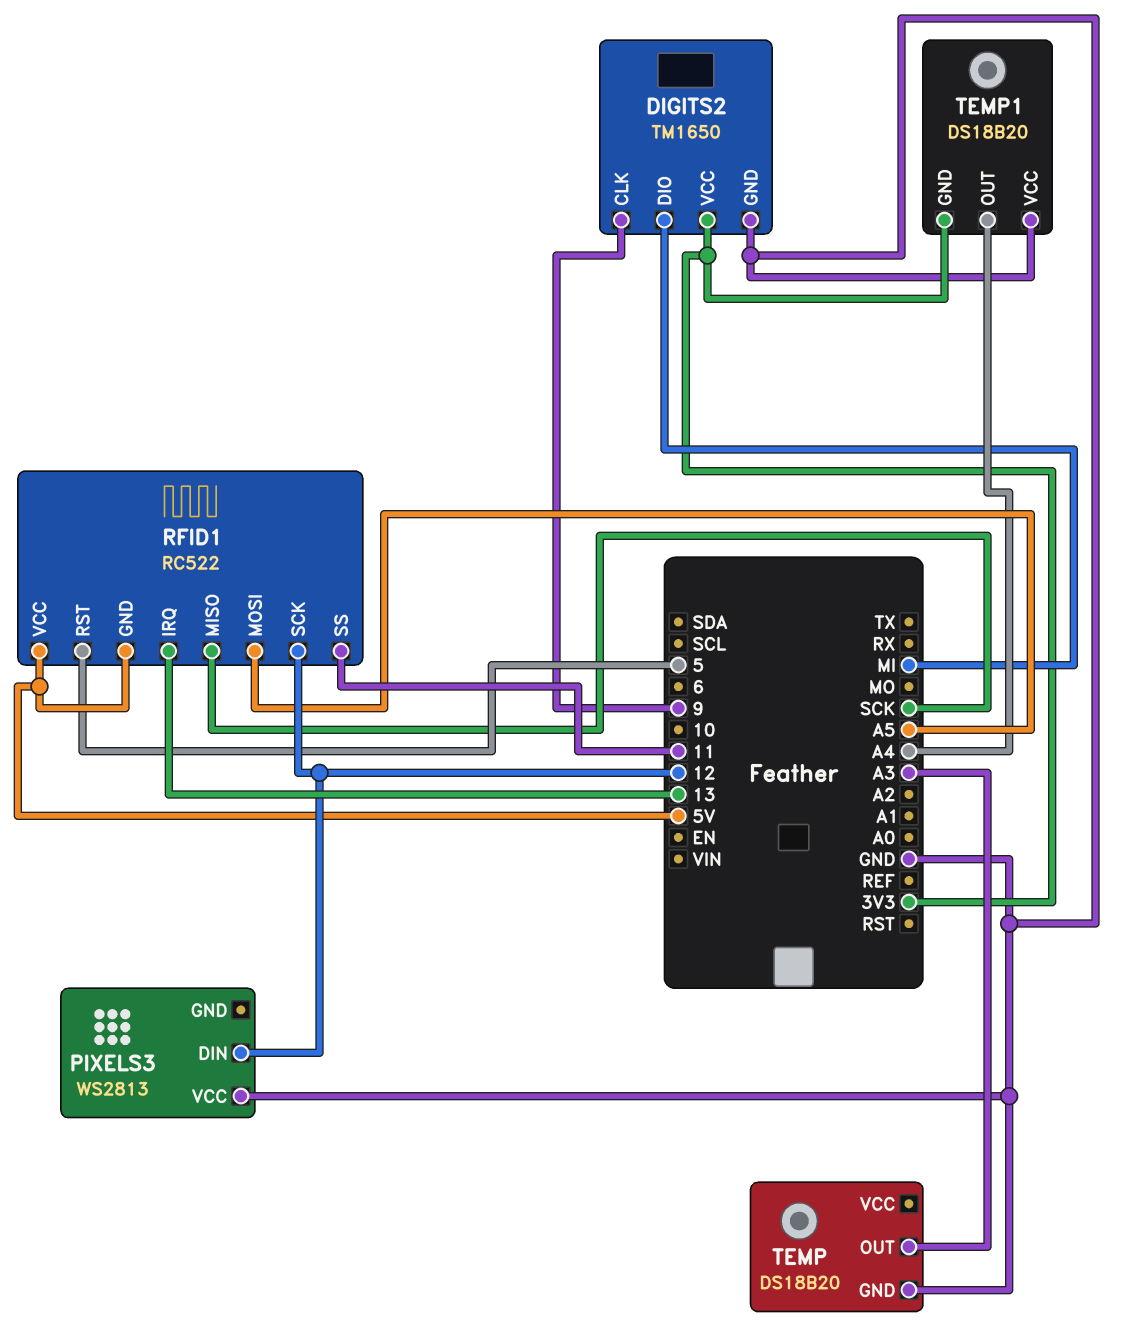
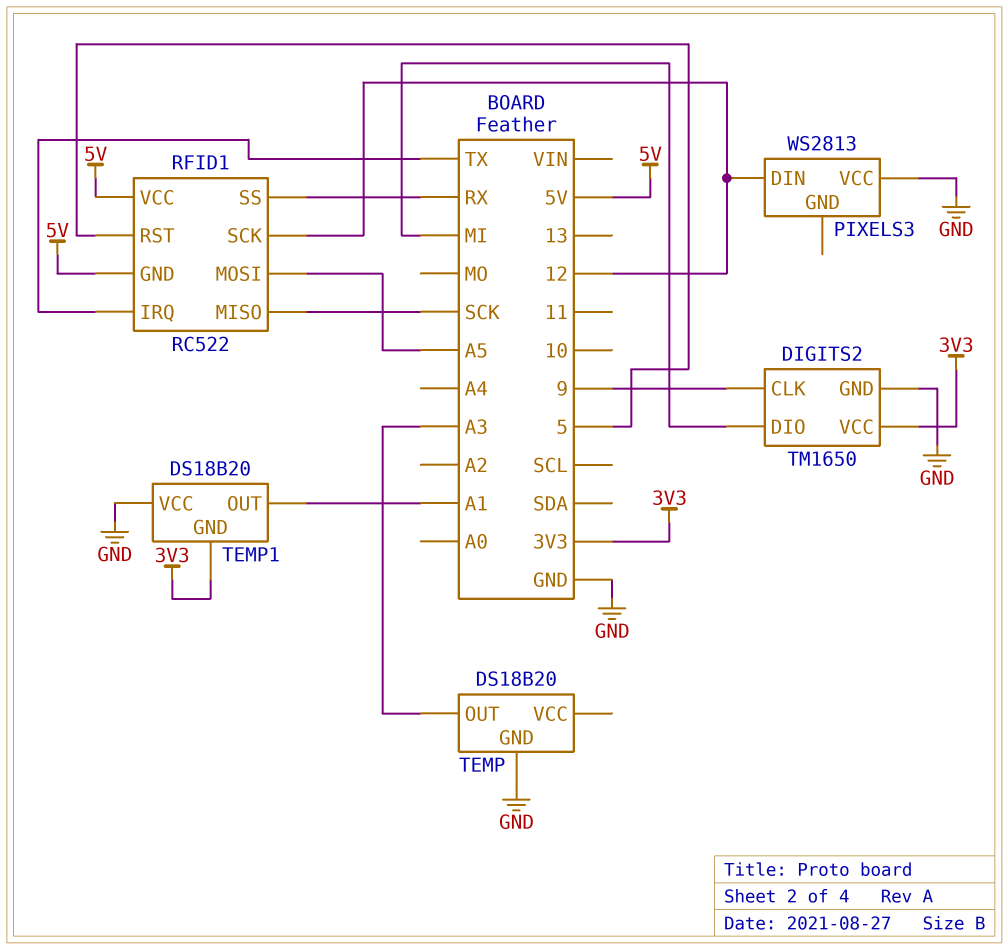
RFID1 pin IRQ: 13 -> TX
RFID1 pin SS: 11 -> RX
TEMP1 pin OUT: A4 -> A1

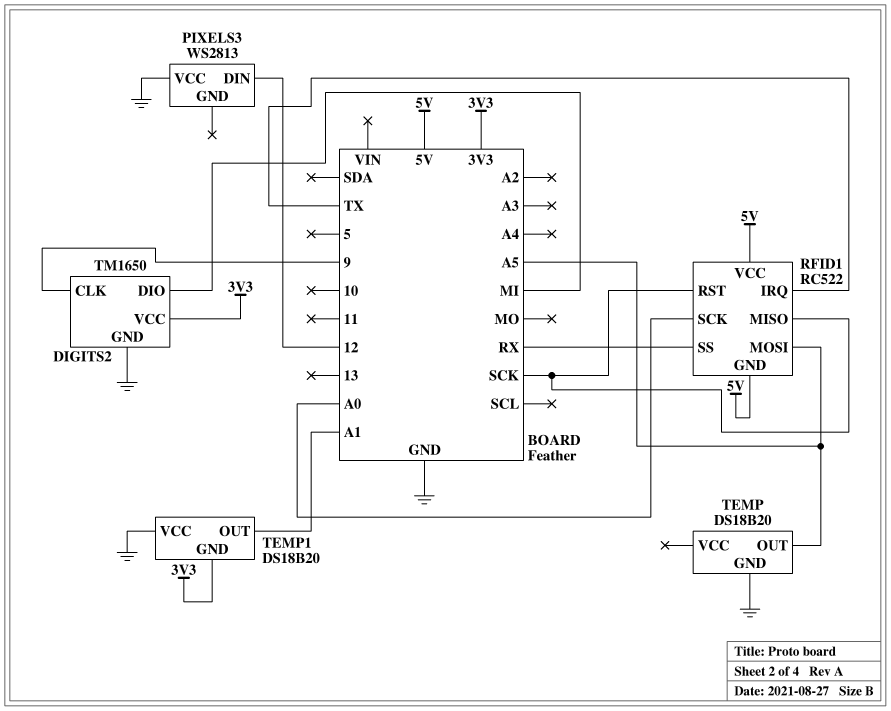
RFID1 pin RST: 5 -> SCK
RFID1 pin SCK: 12 -> A0
TEMP pin OUT: A3 -> A5

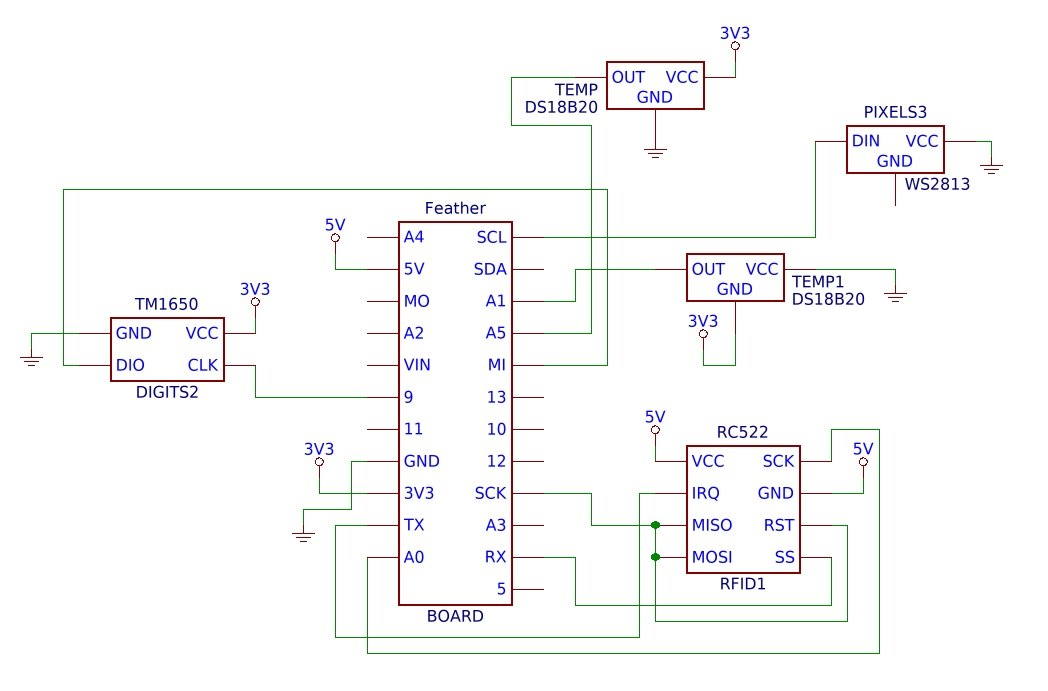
PIXELS3 pin DIN: 12 -> SCL
RFID1 pin MOSI: A5 -> SCK
TEMP pin VCC: none -> 3V3

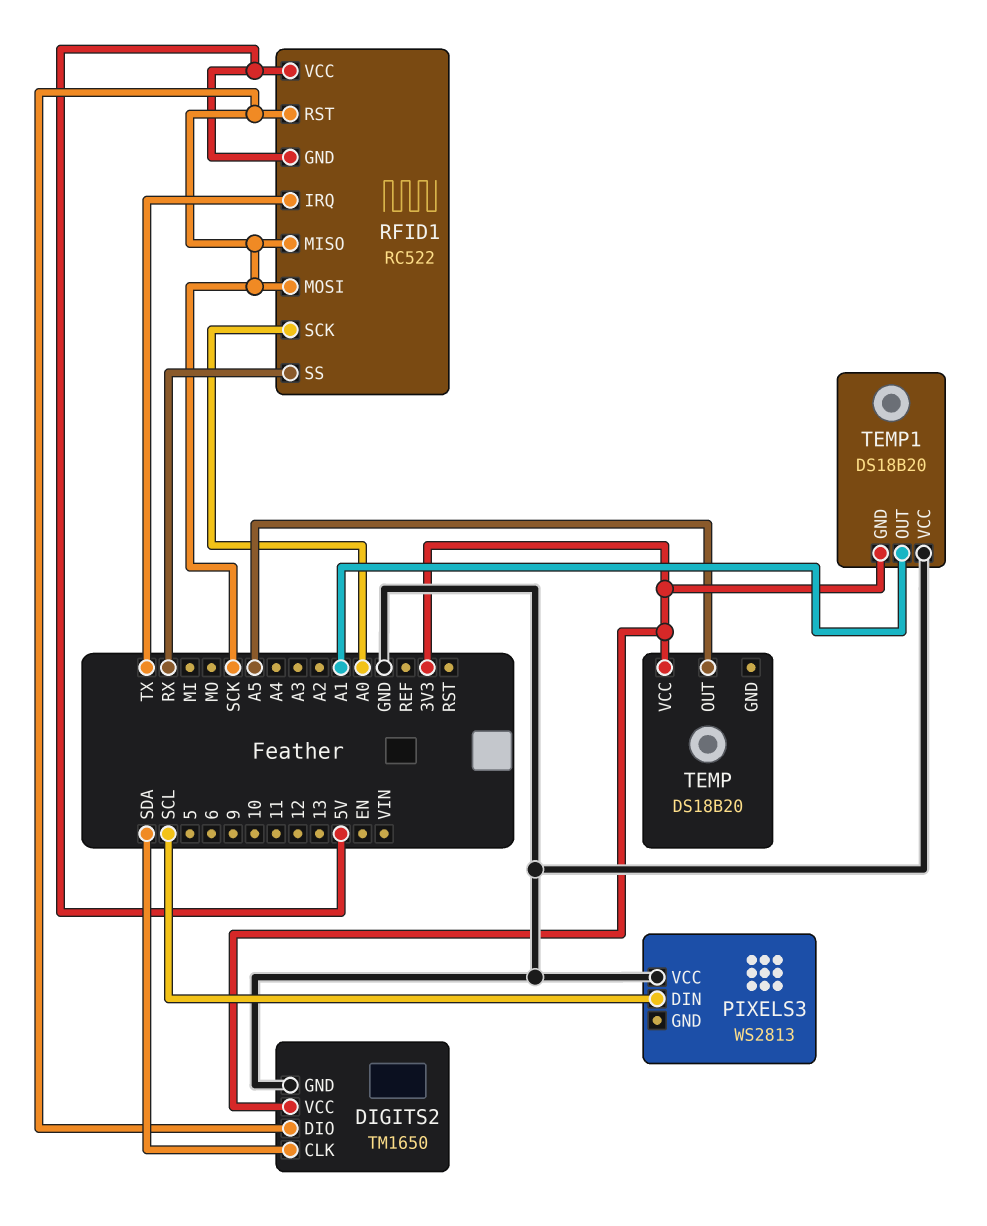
DIGITS2 pin CLK: 9 -> SDA
DIGITS2 pin DIO: MI -> SCK
TEMP pin GND: GND -> none

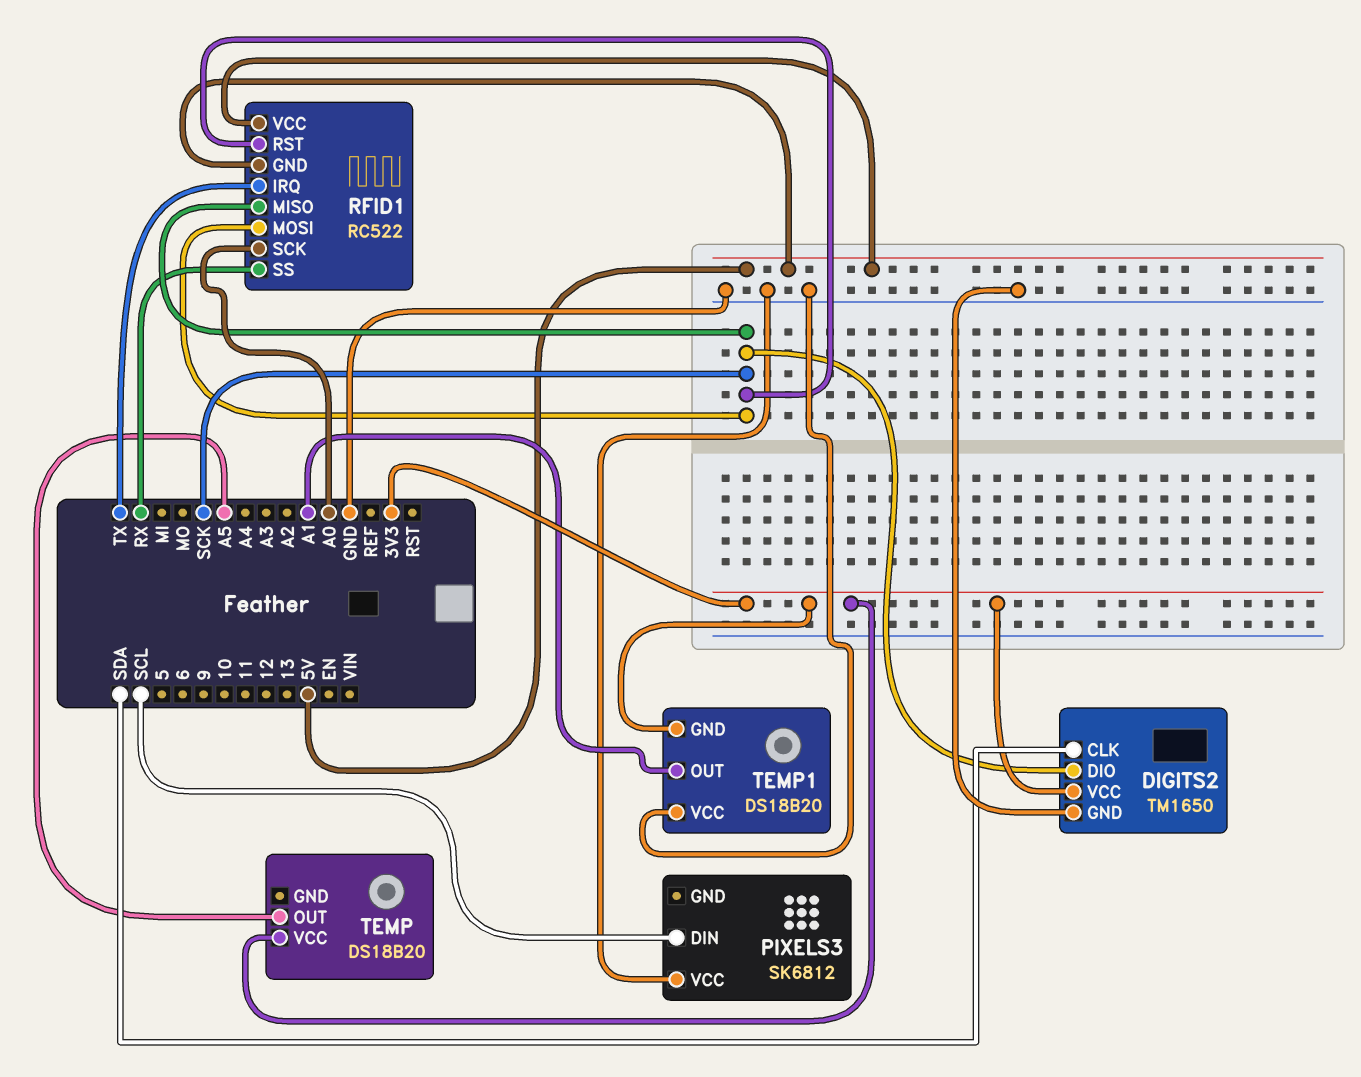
PIXELS3: WS2813 -> SK6812

